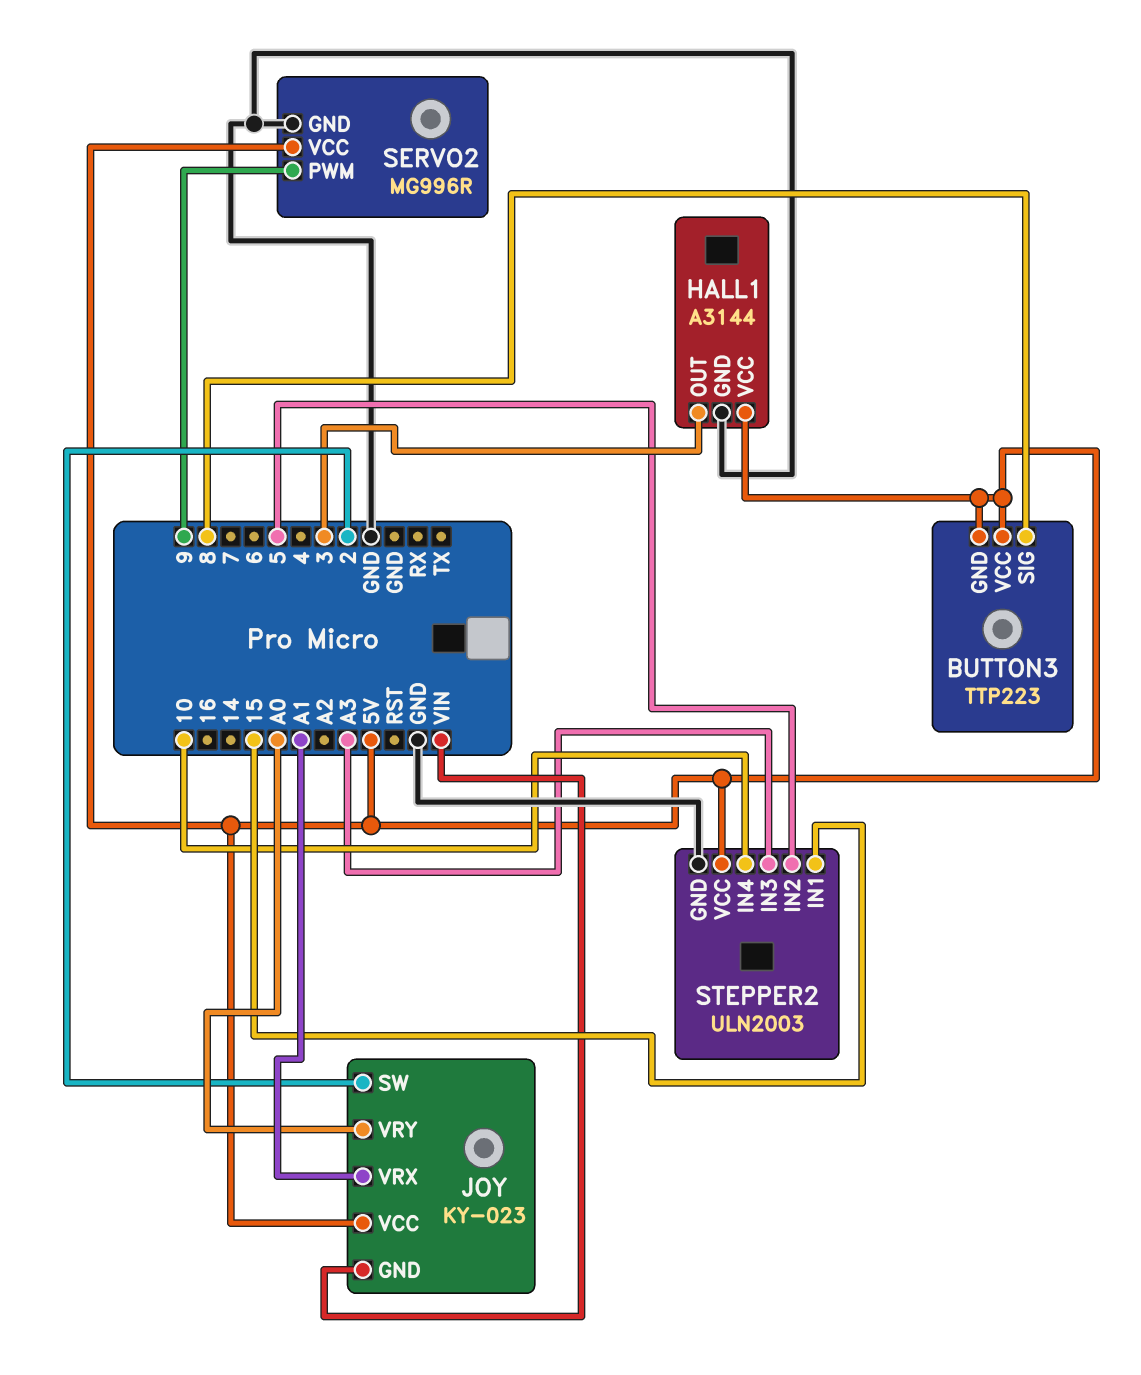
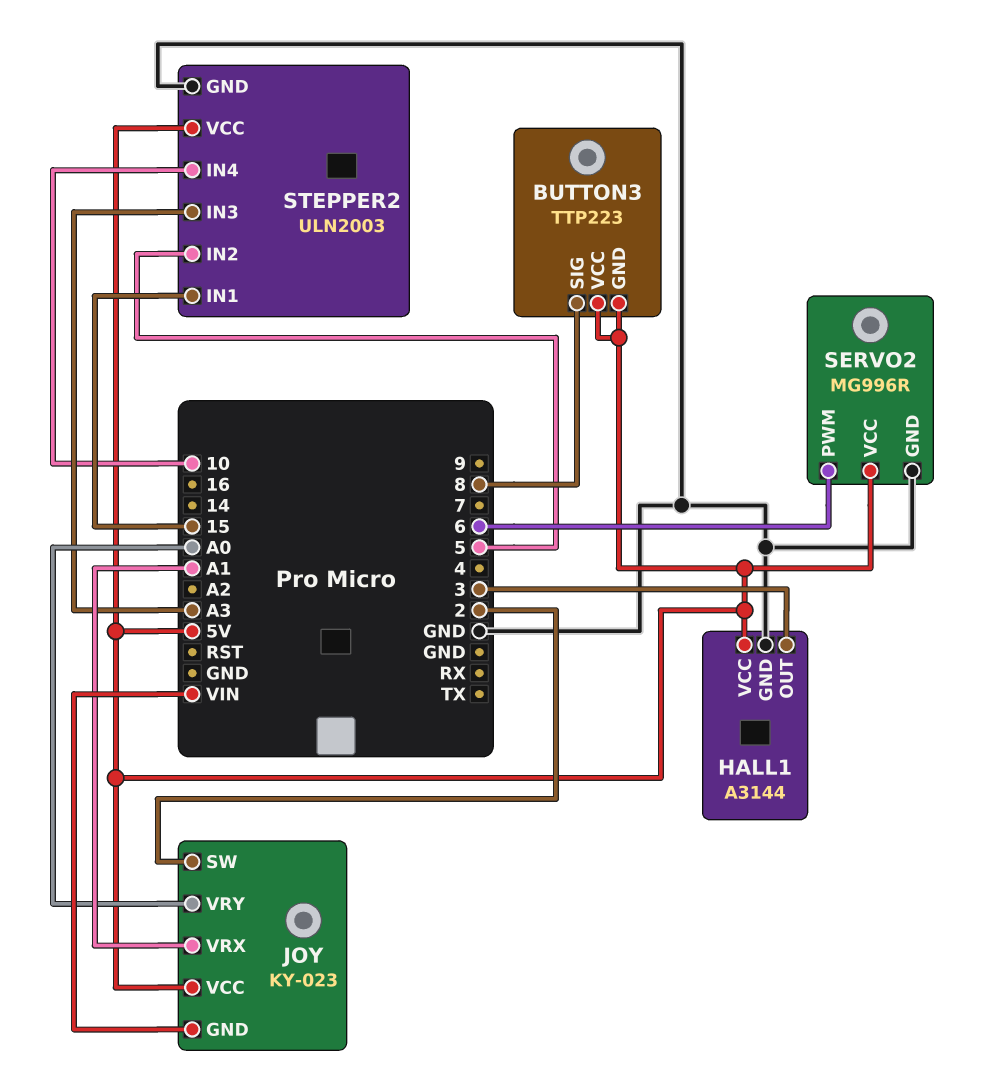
SERVO2 pin PWM: 9 -> 6

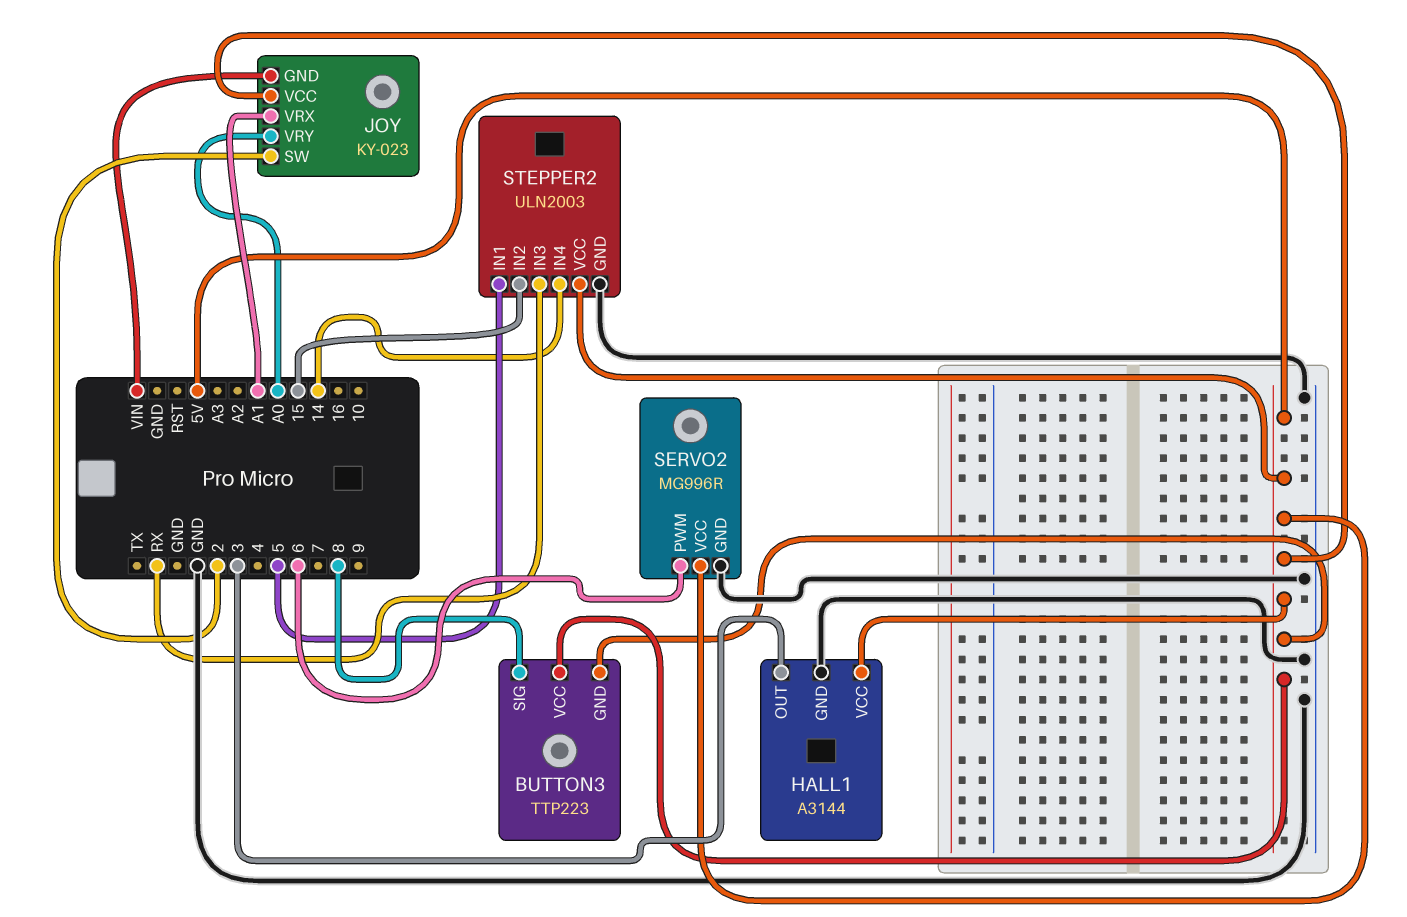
STEPPER2 pin IN1: 15 -> 5
STEPPER2 pin IN2: 5 -> 15
STEPPER2 pin IN3: A3 -> RX
STEPPER2 pin IN4: 10 -> 14

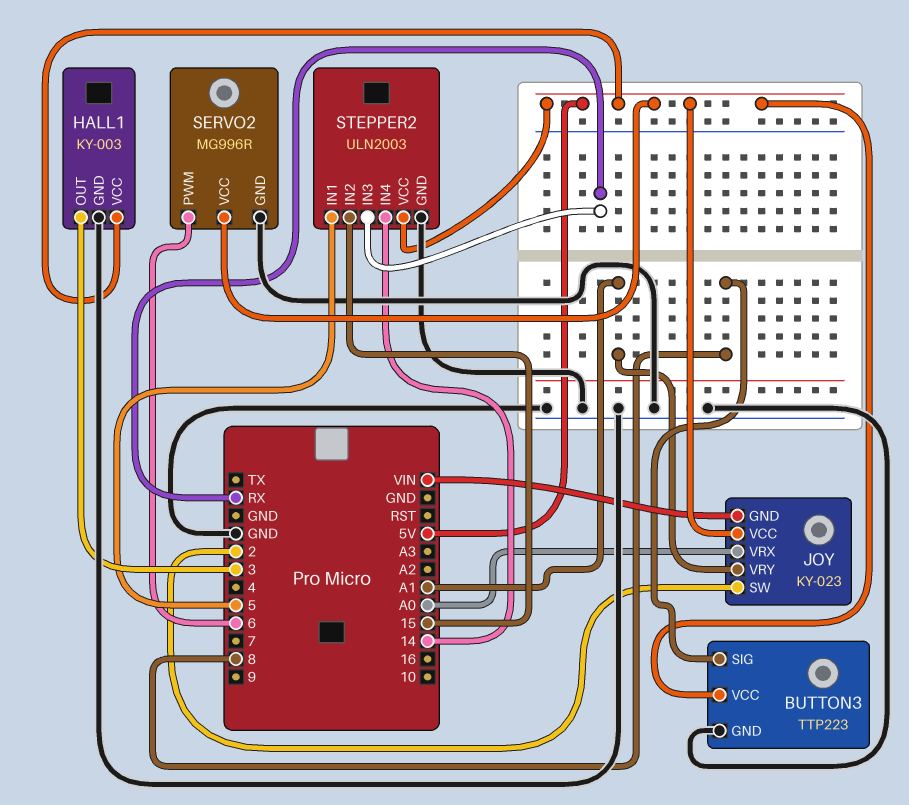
BUTTON3 pin GND: 5V -> GND
HALL1: A3144 -> KY-003
JOY pin VRX: A1 -> A0
JOY pin VRY: A0 -> A1

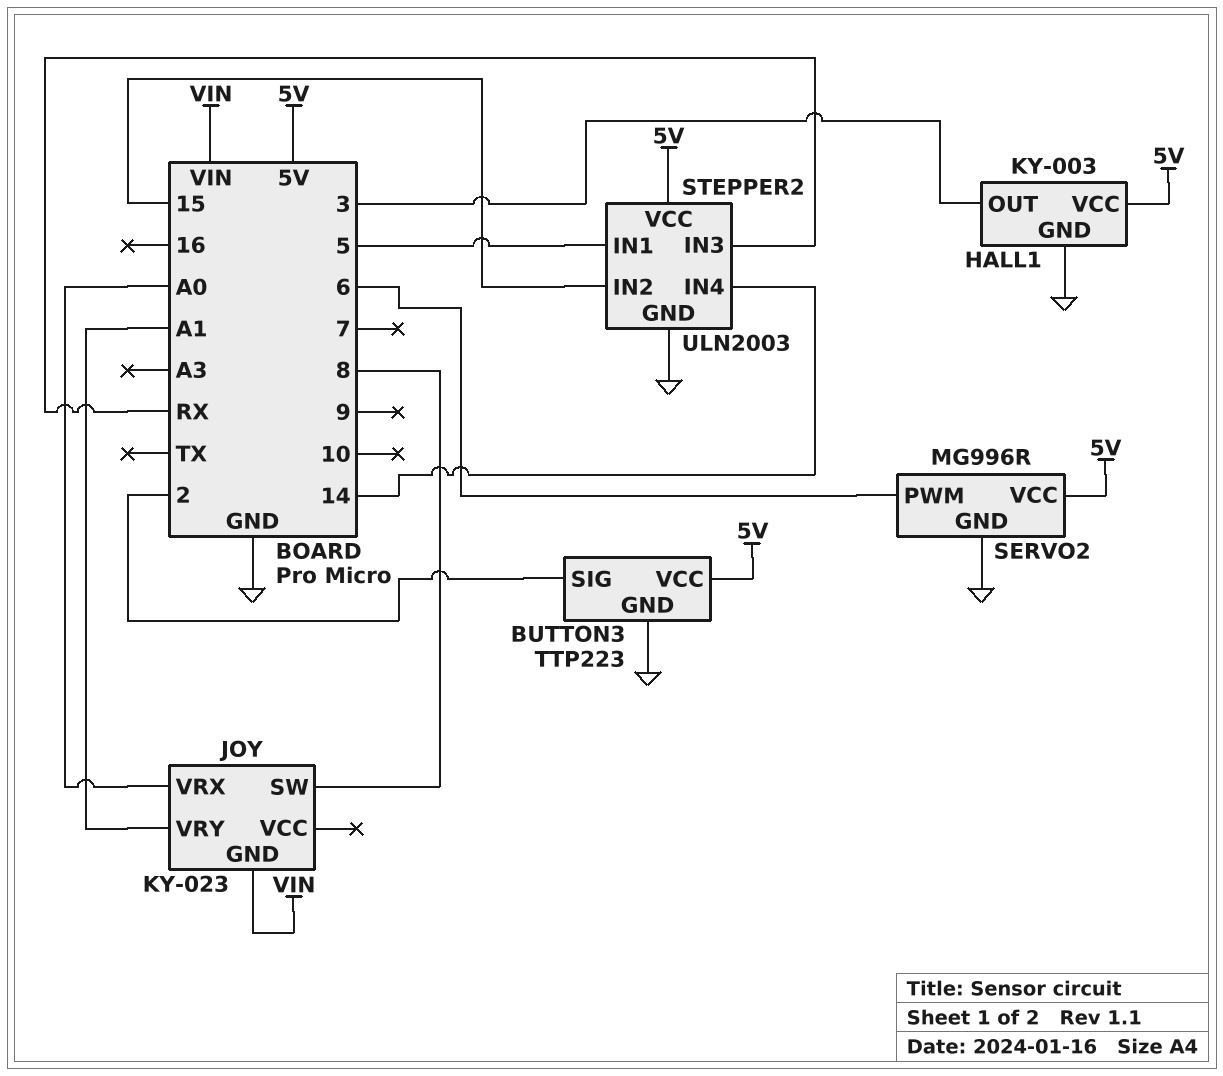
BUTTON3 pin SIG: 8 -> 2
JOY pin SW: 2 -> 8
JOY pin VCC: 5V -> none

